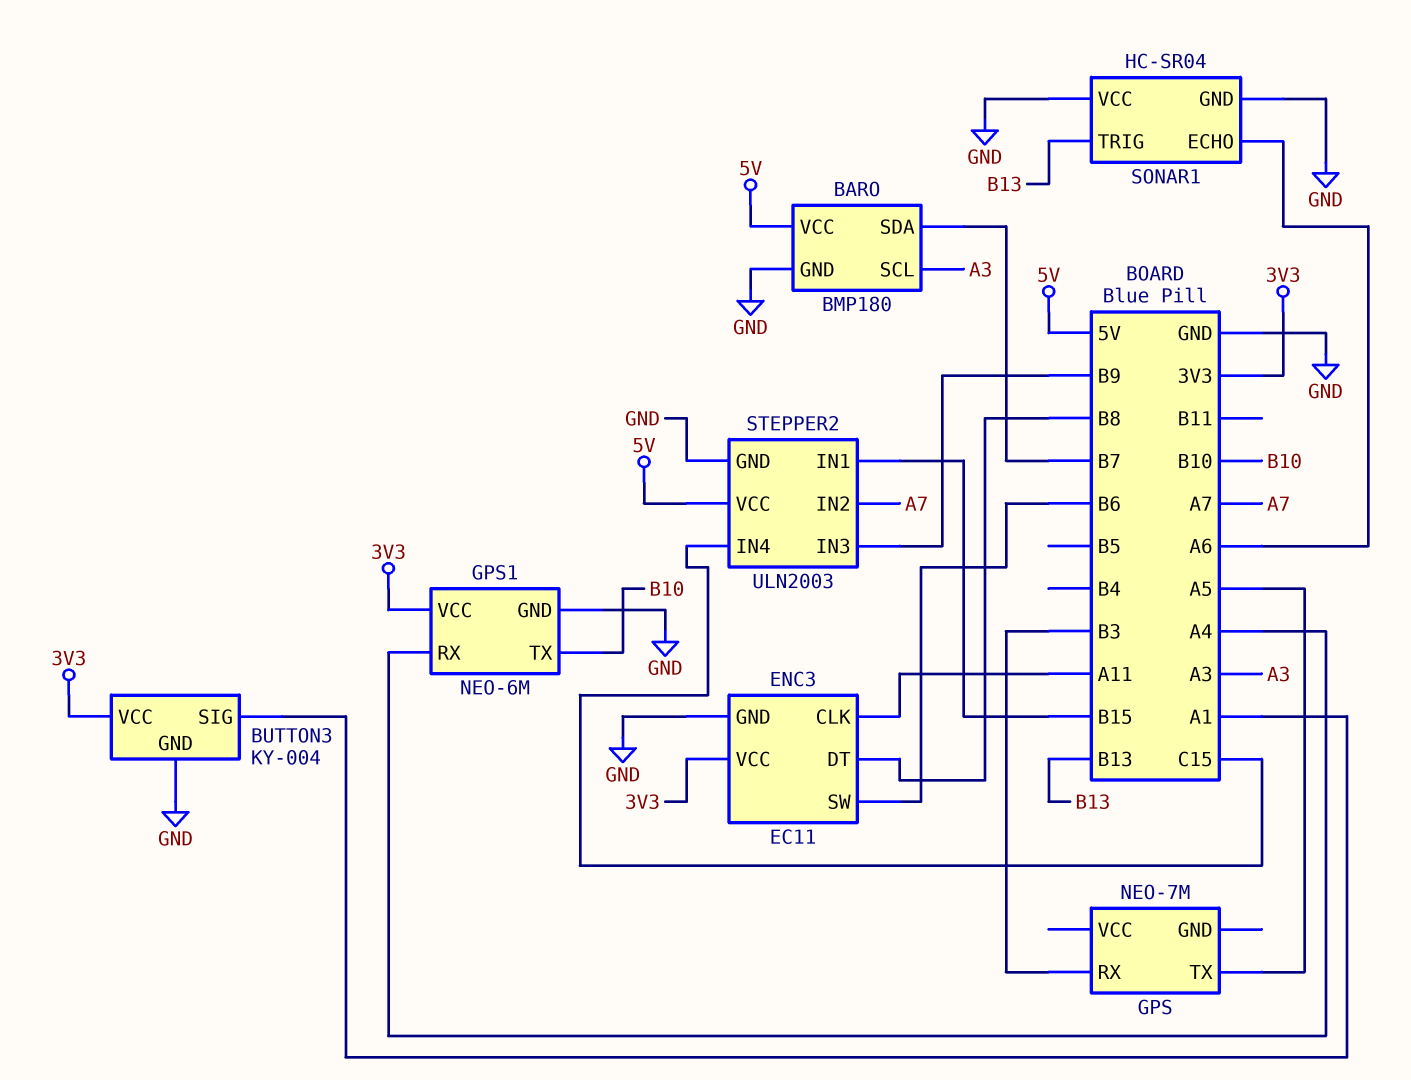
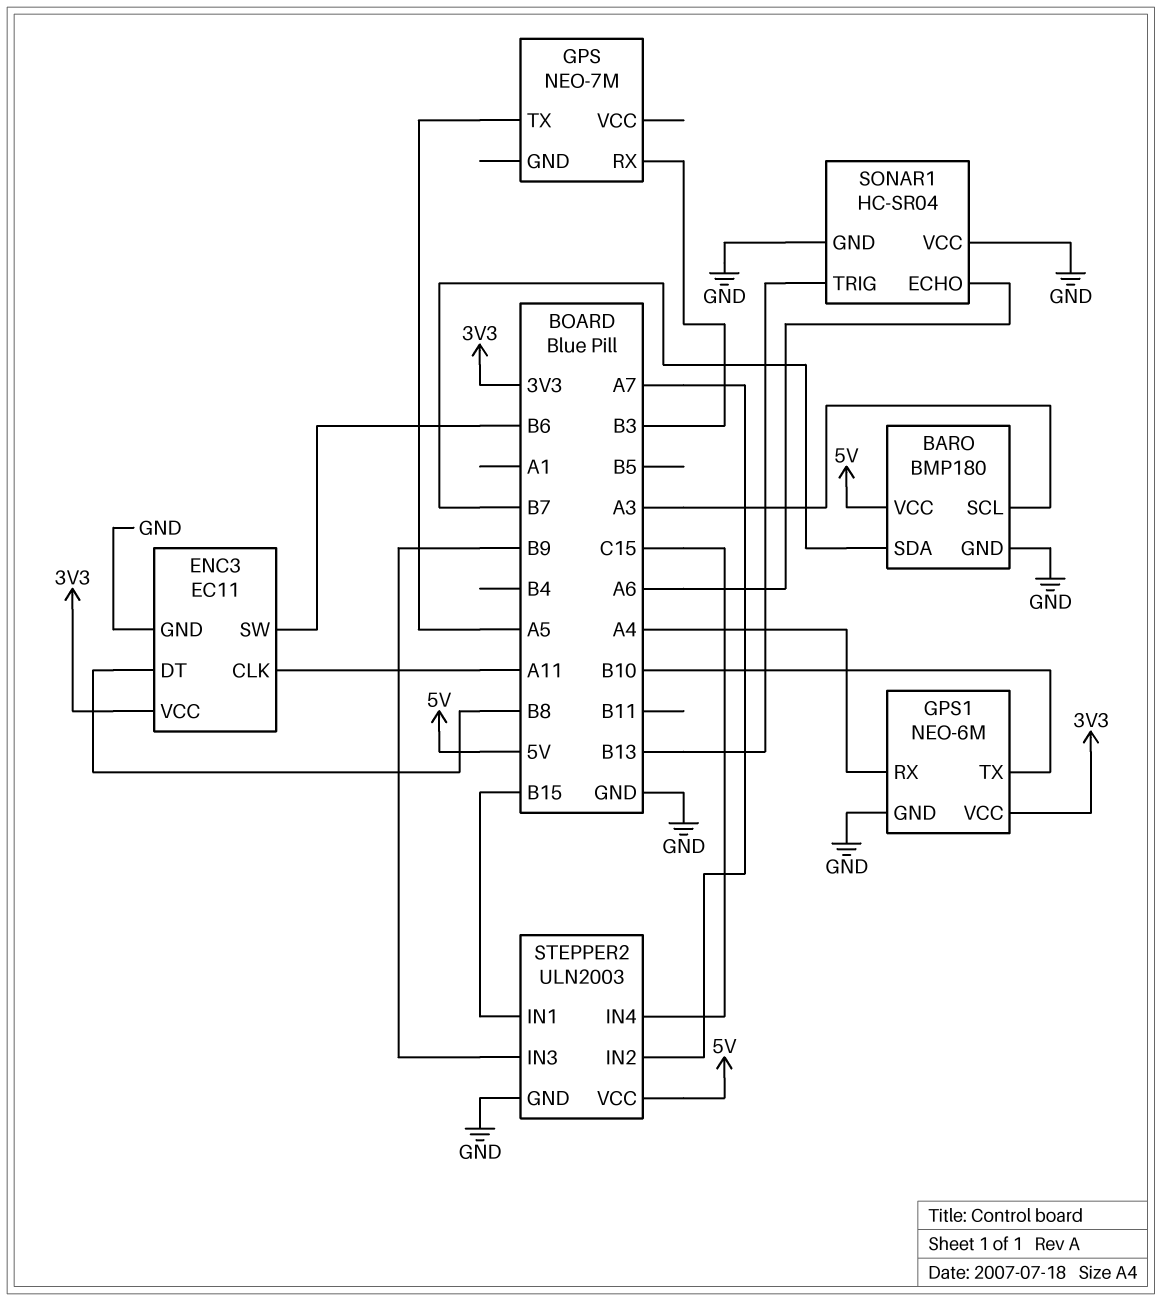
BUTTON3: KY-004 -> none
BUTTON3 pin GND: GND -> none
BUTTON3 pin SIG: A1 -> none
BUTTON3 pin VCC: 3V3 -> none

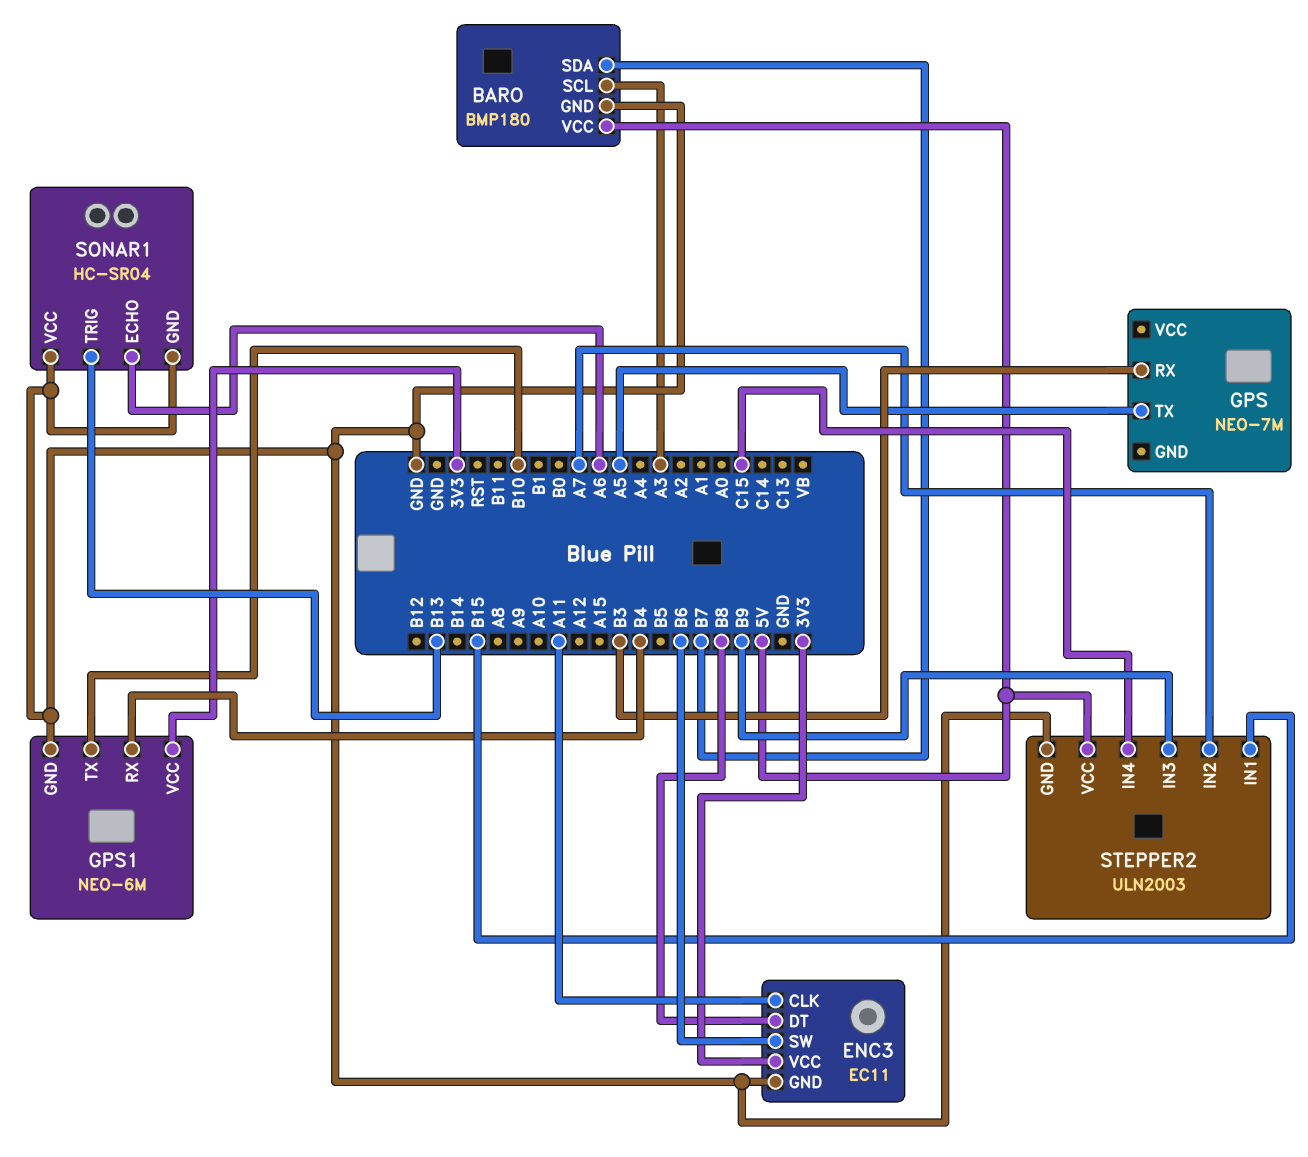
GPS1 pin RX: A4 -> B4

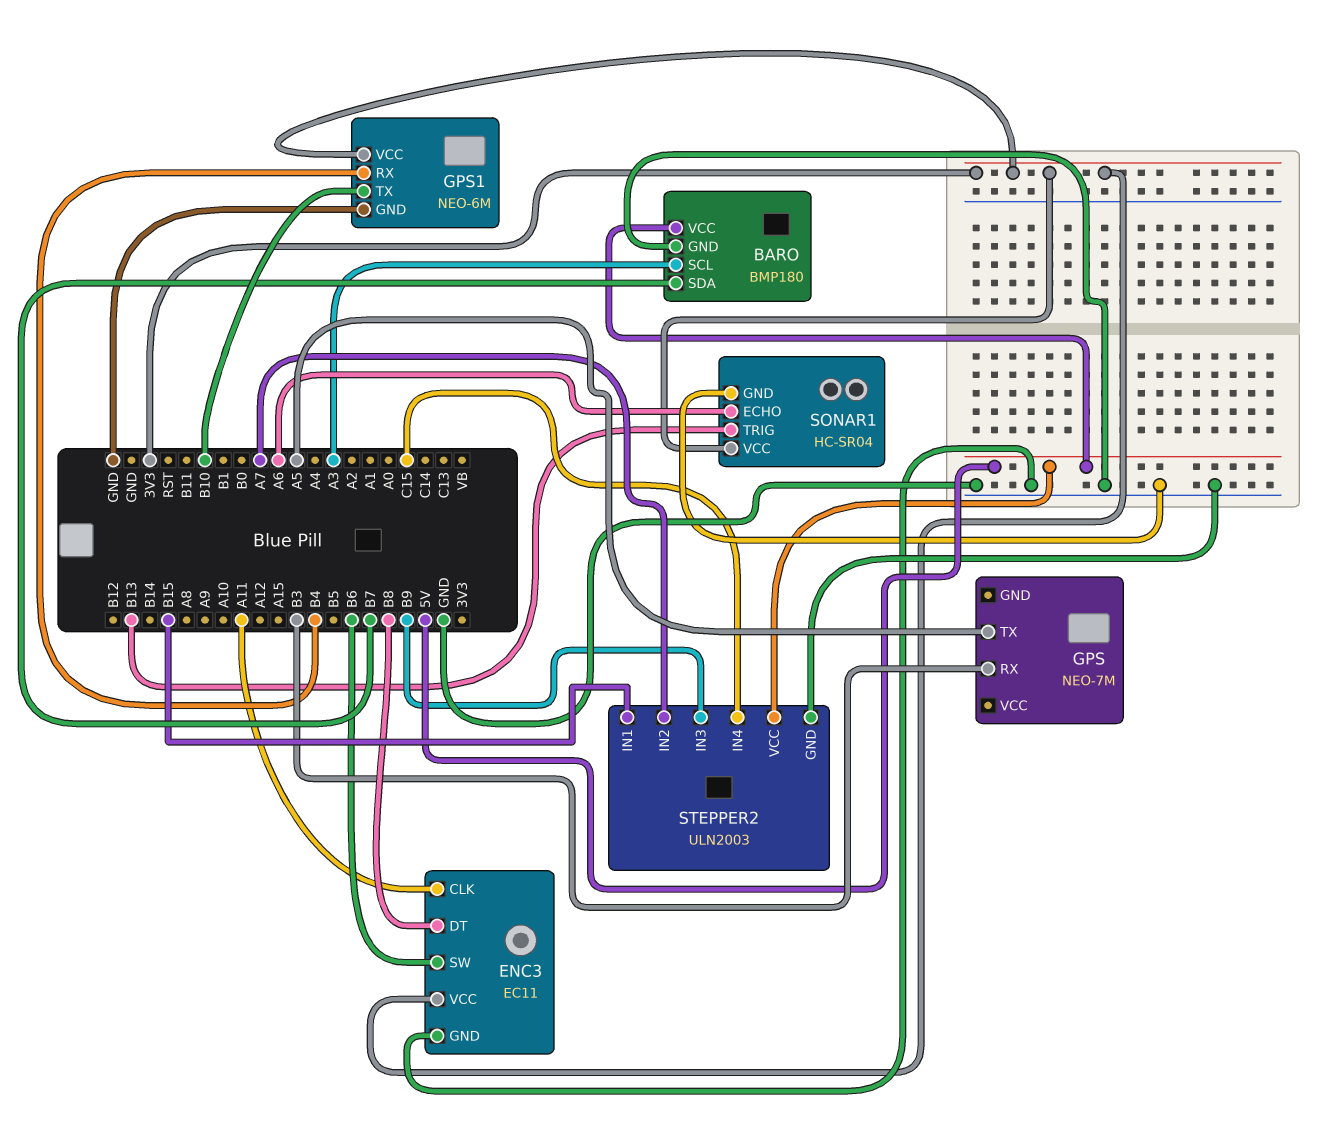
SONAR1 pin VCC: GND -> 3V3

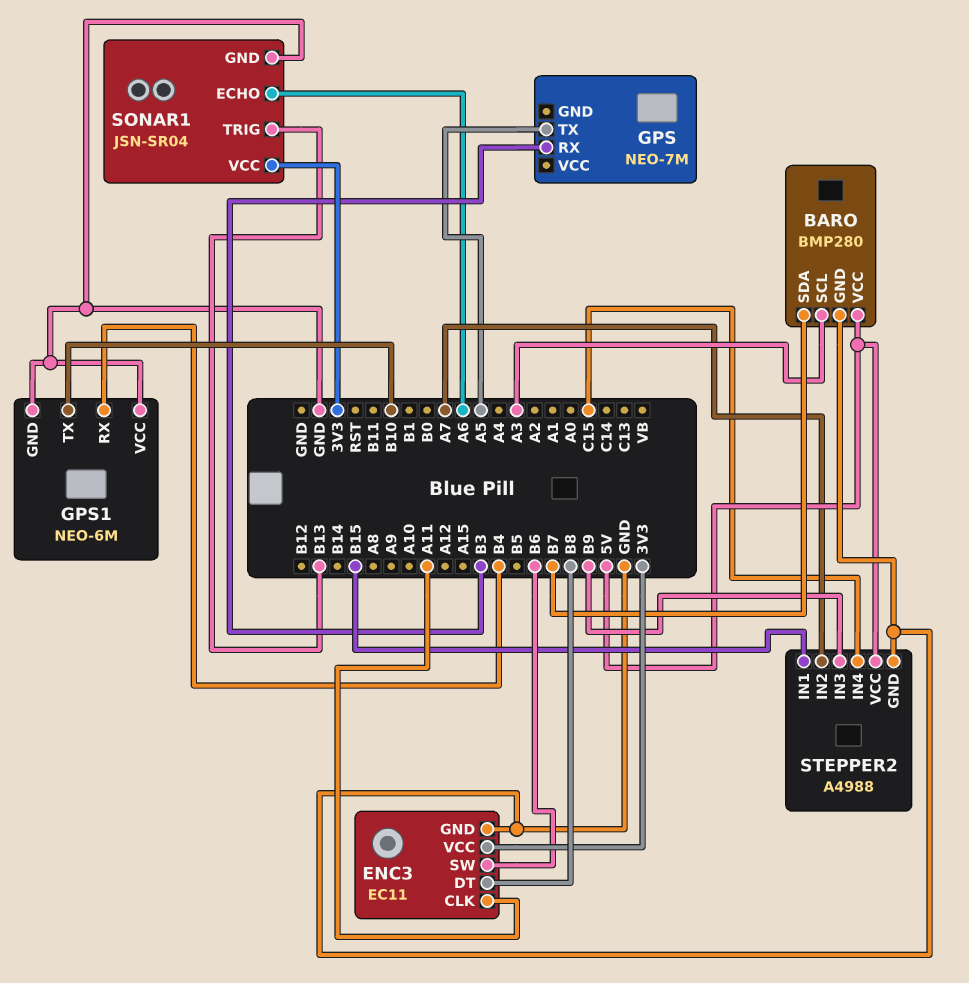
BARO: BMP180 -> BMP280
GPS1 pin VCC: 3V3 -> GND
SONAR1: HC-SR04 -> JSN-SR04
STEPPER2: ULN2003 -> A4988

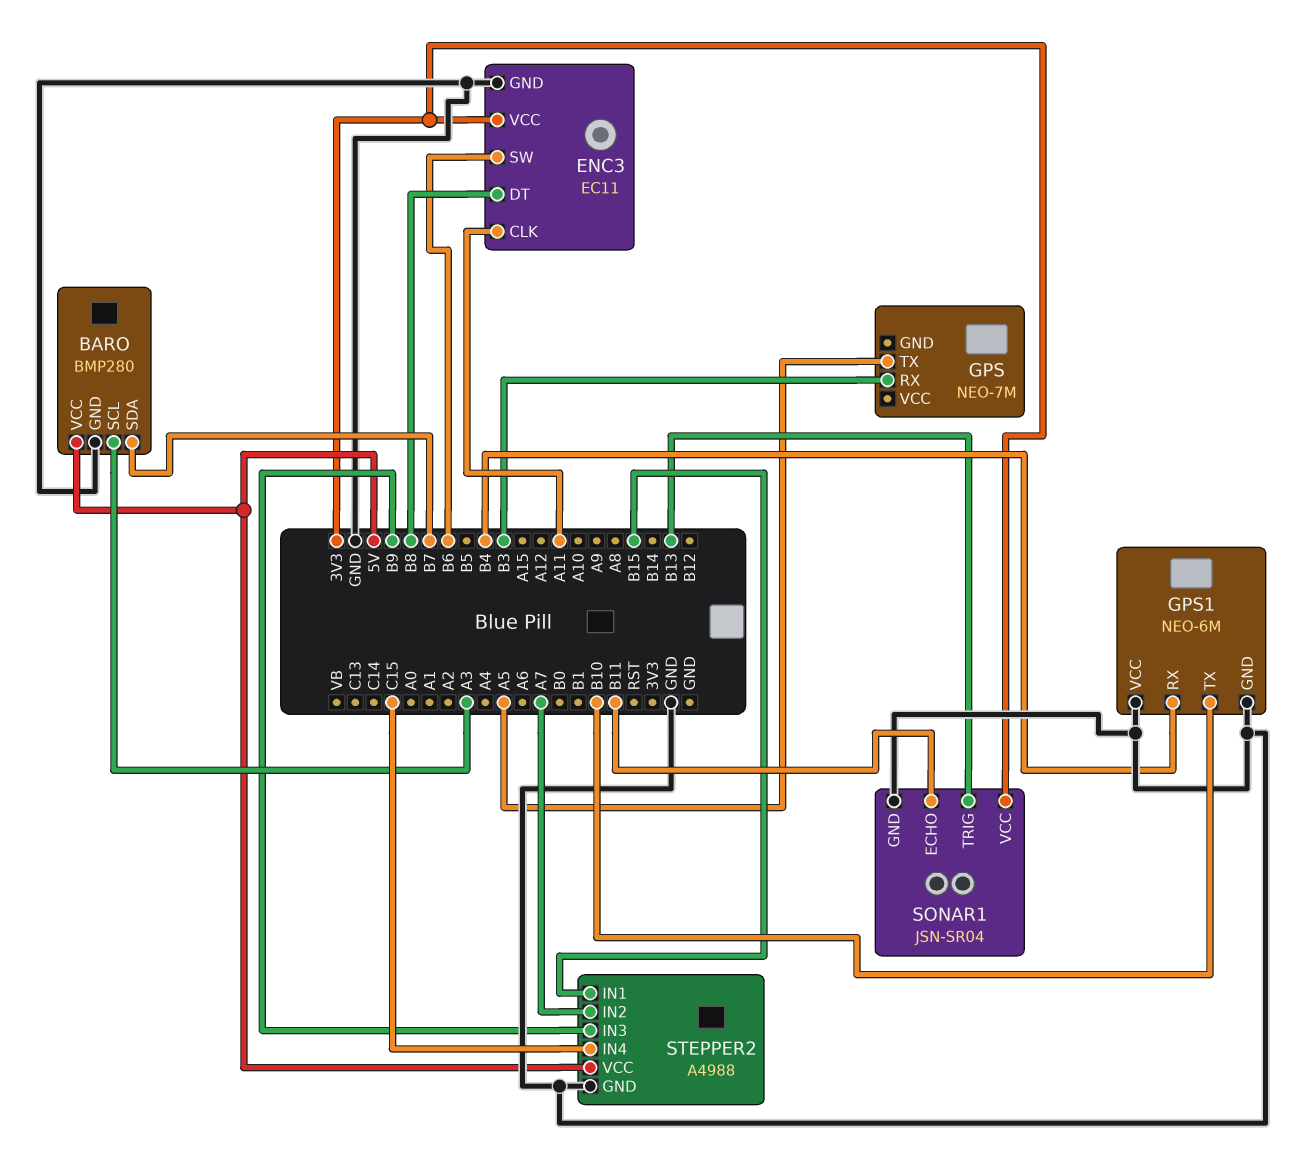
SONAR1 pin ECHO: A6 -> B11

